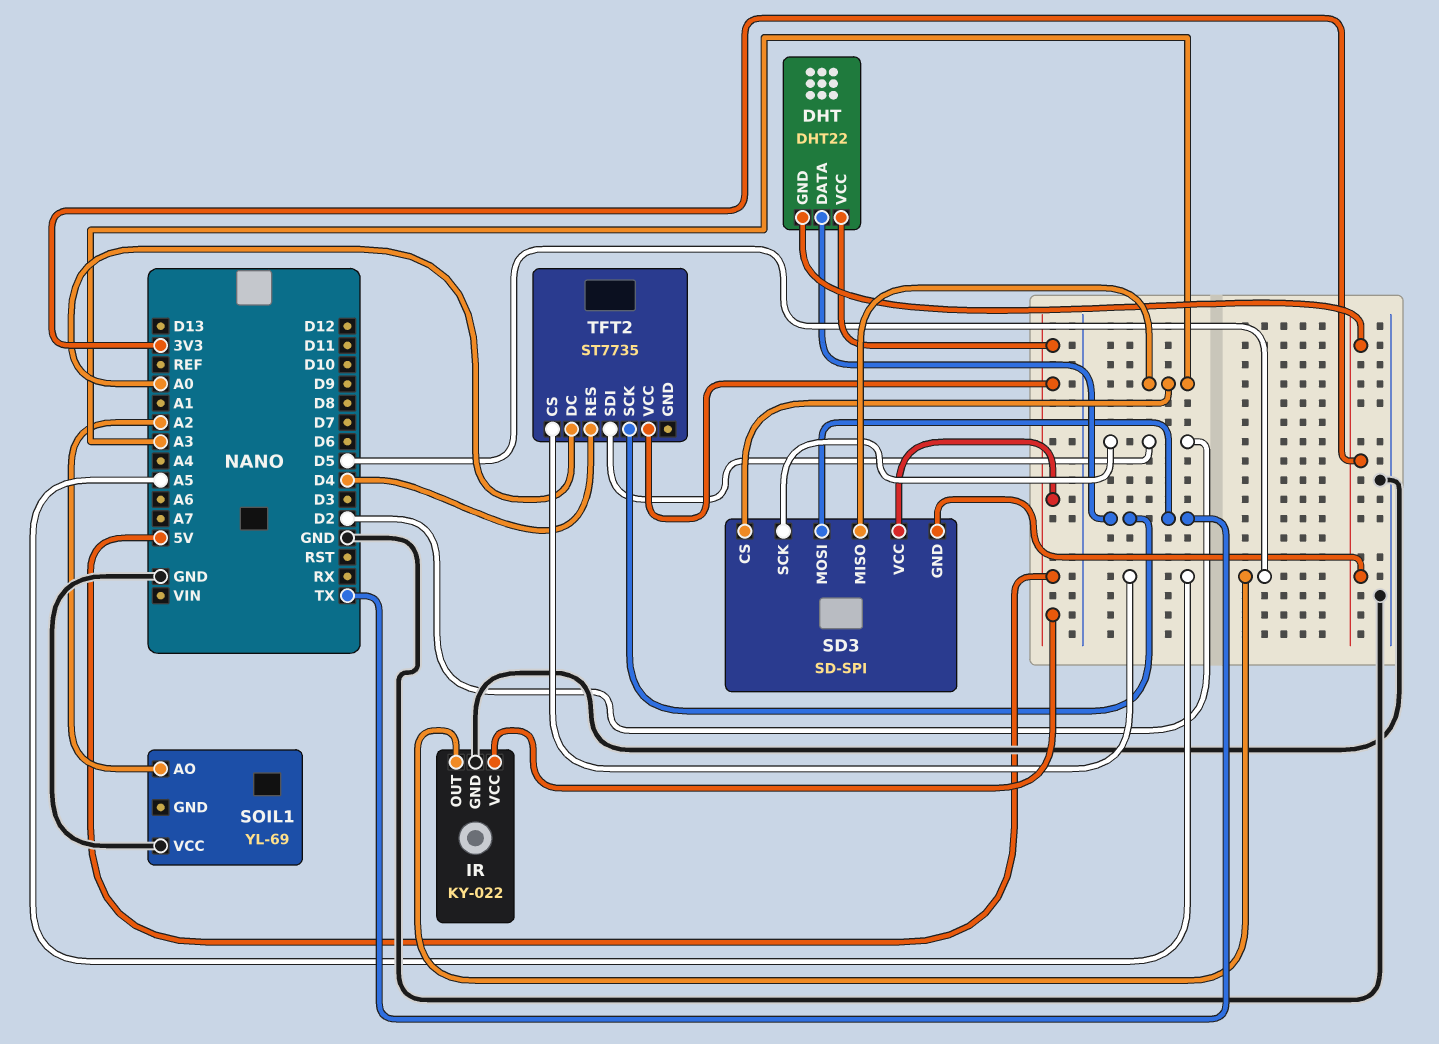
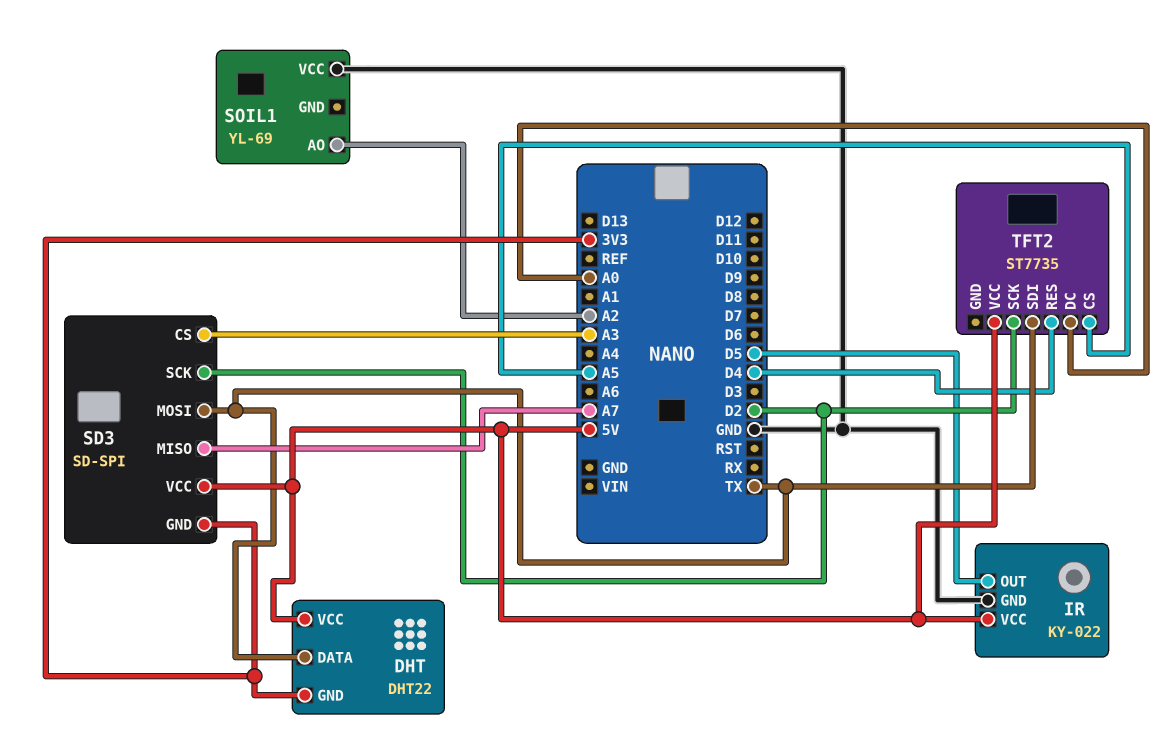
SD3 pin MISO: A3 -> A7
TFT2 pin SCK: TX -> D2
TFT2 pin SDI: D2 -> TX

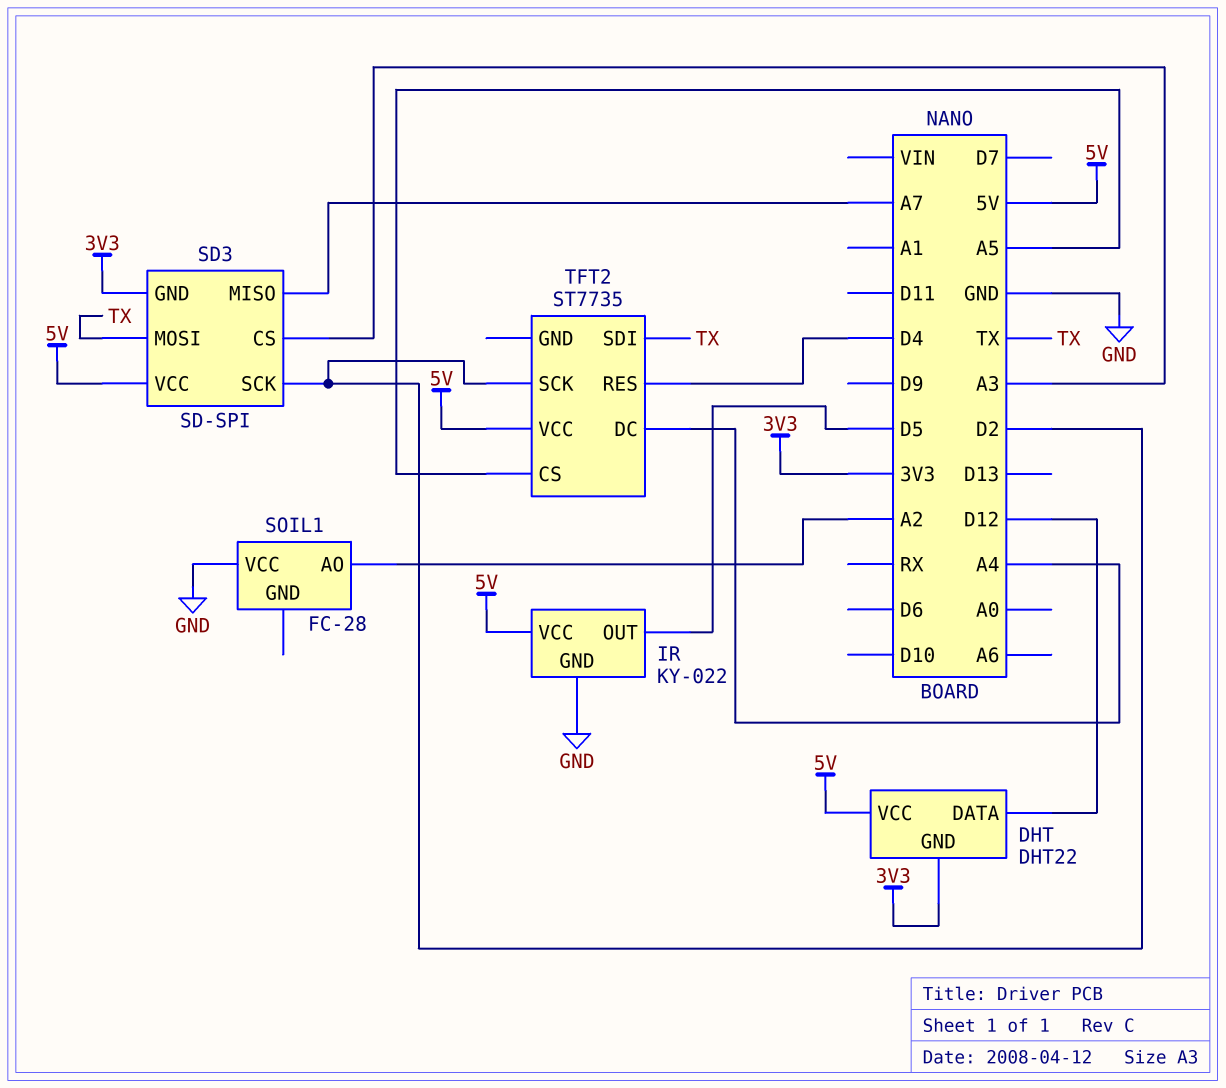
DHT pin DATA: TX -> D12
SOIL1: YL-69 -> FC-28
TFT2 pin DC: A0 -> A4

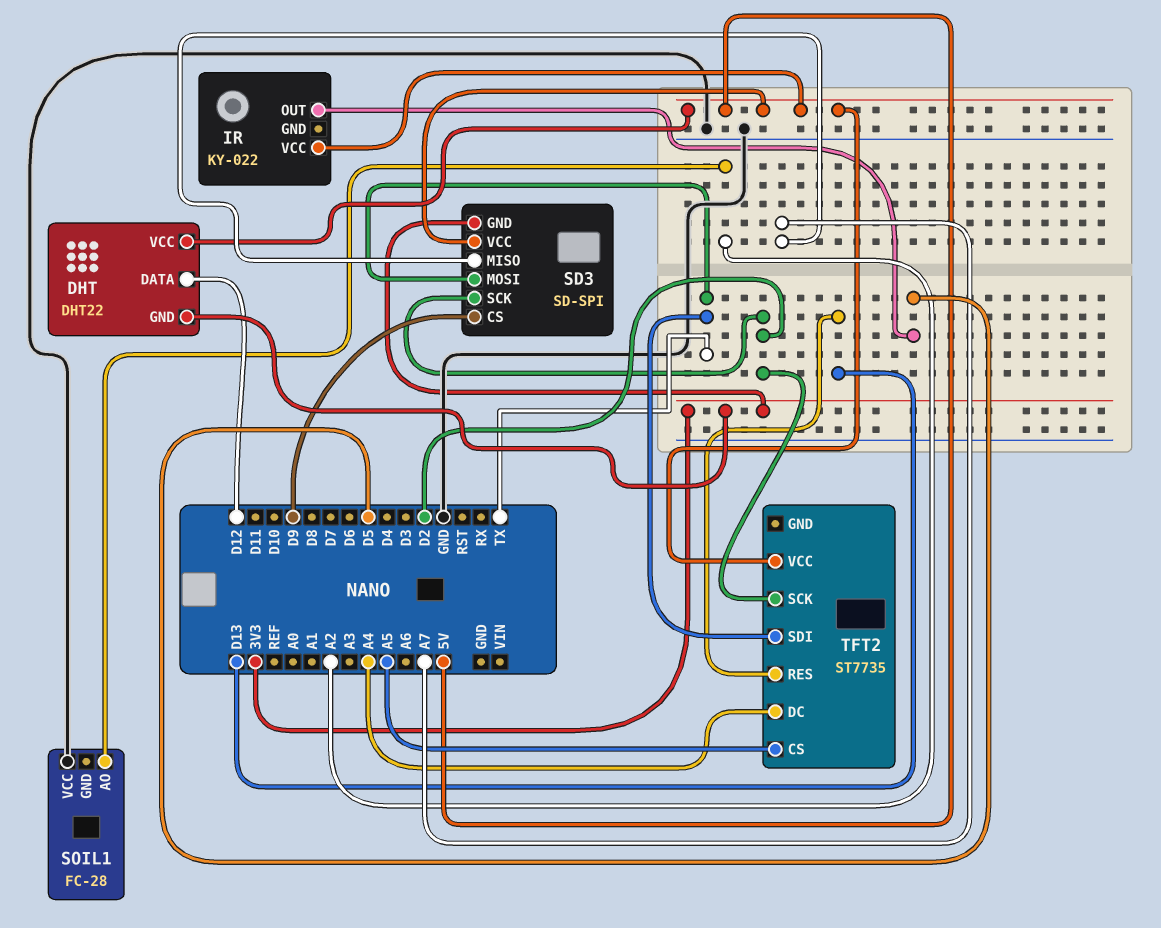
IR pin GND: GND -> none
SD3 pin CS: A3 -> D9
TFT2 pin RES: D4 -> D13

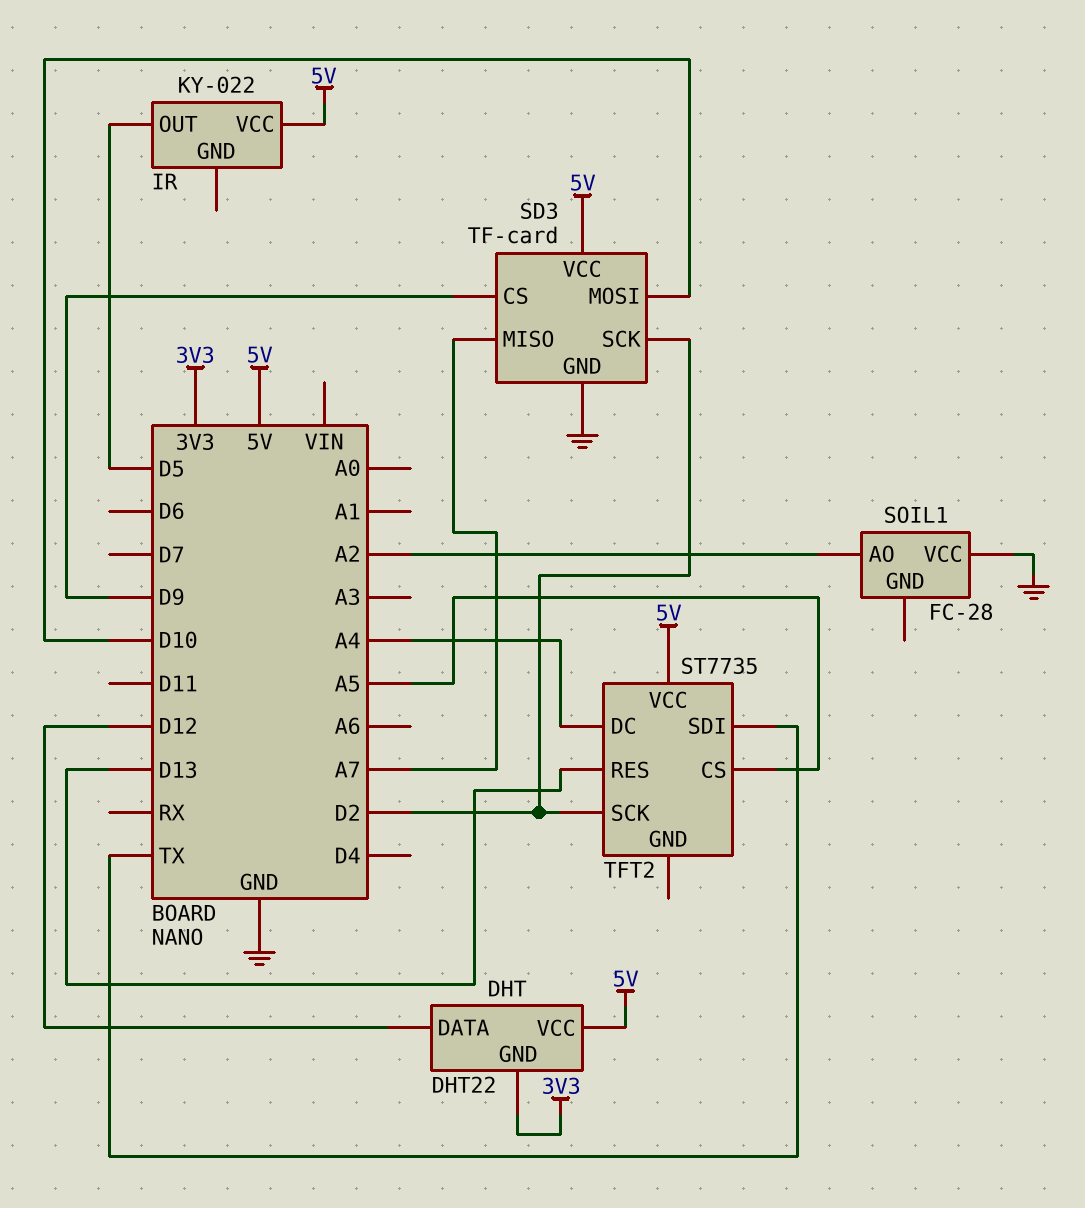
SD3: SD-SPI -> TF-card
SD3 pin GND: 3V3 -> GND
SD3 pin MOSI: TX -> D10

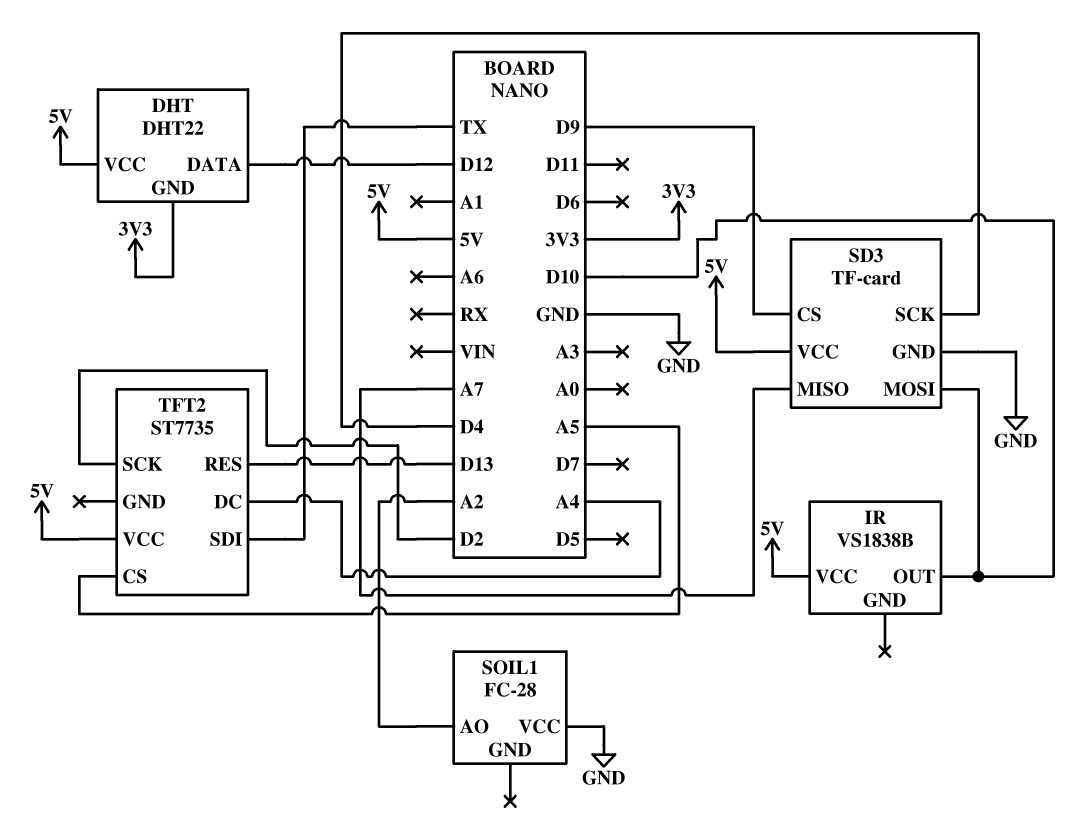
IR: KY-022 -> VS1838B
IR pin OUT: D5 -> D10
SD3 pin SCK: D2 -> D4

